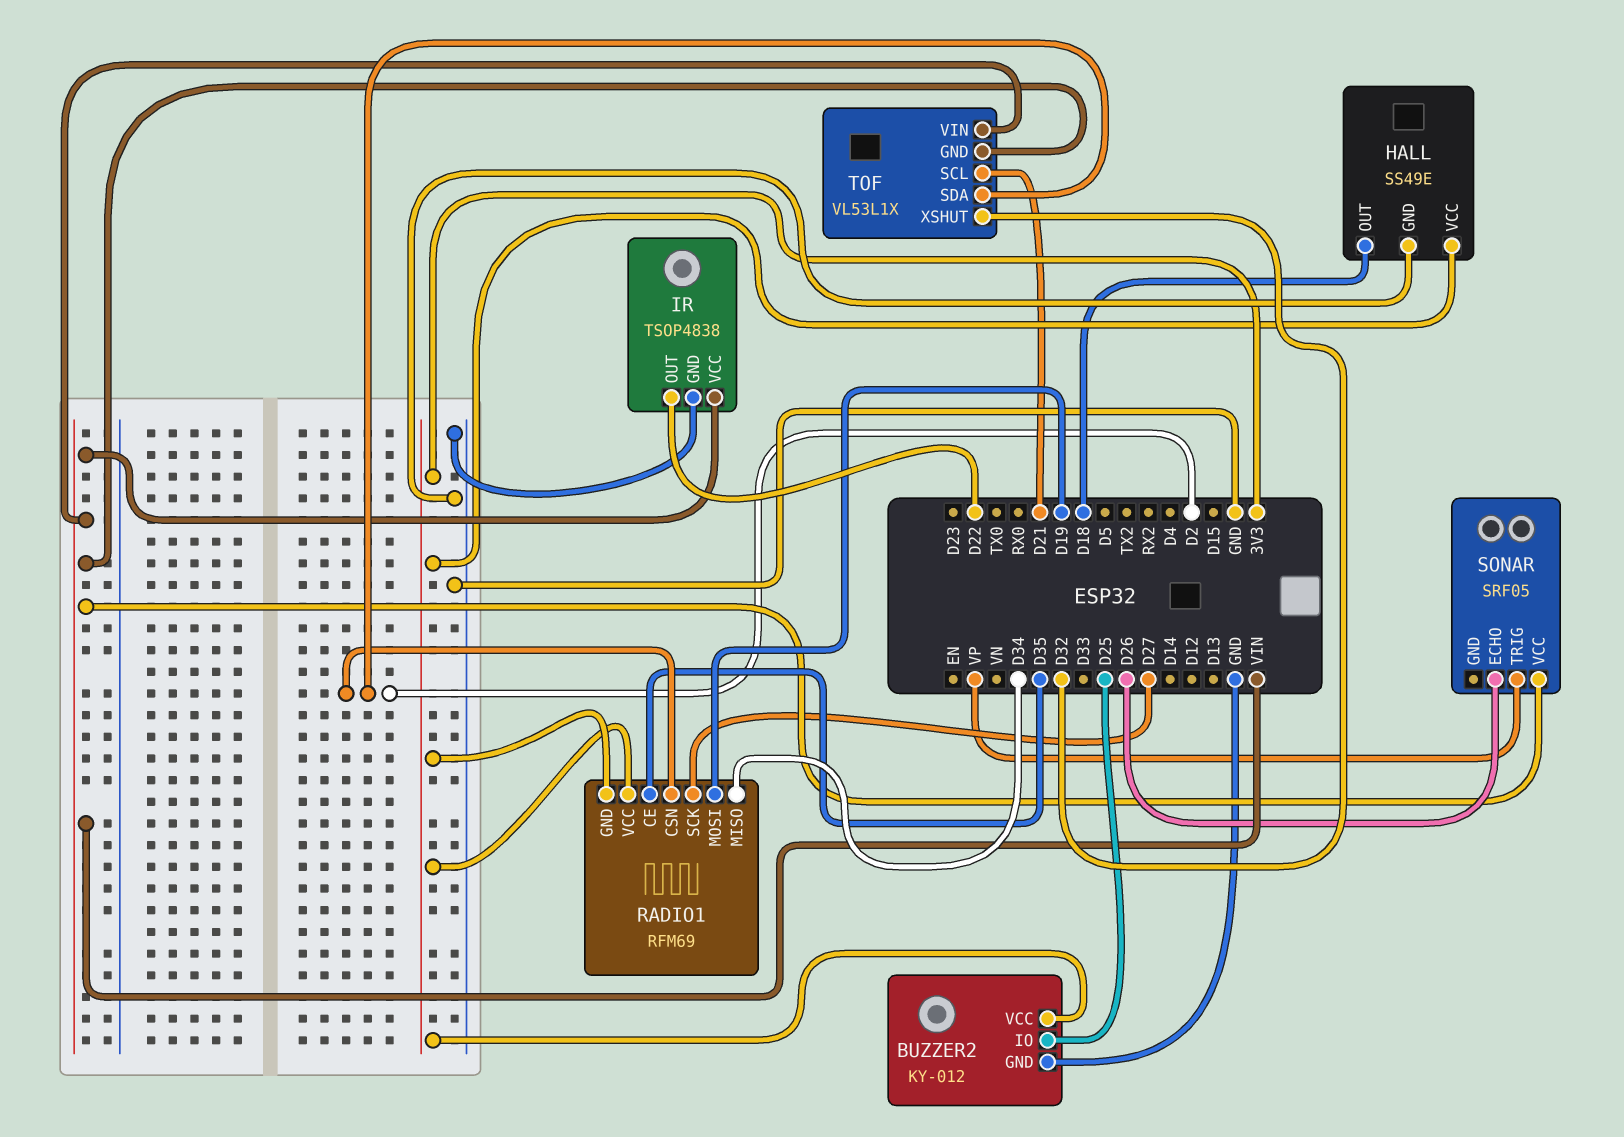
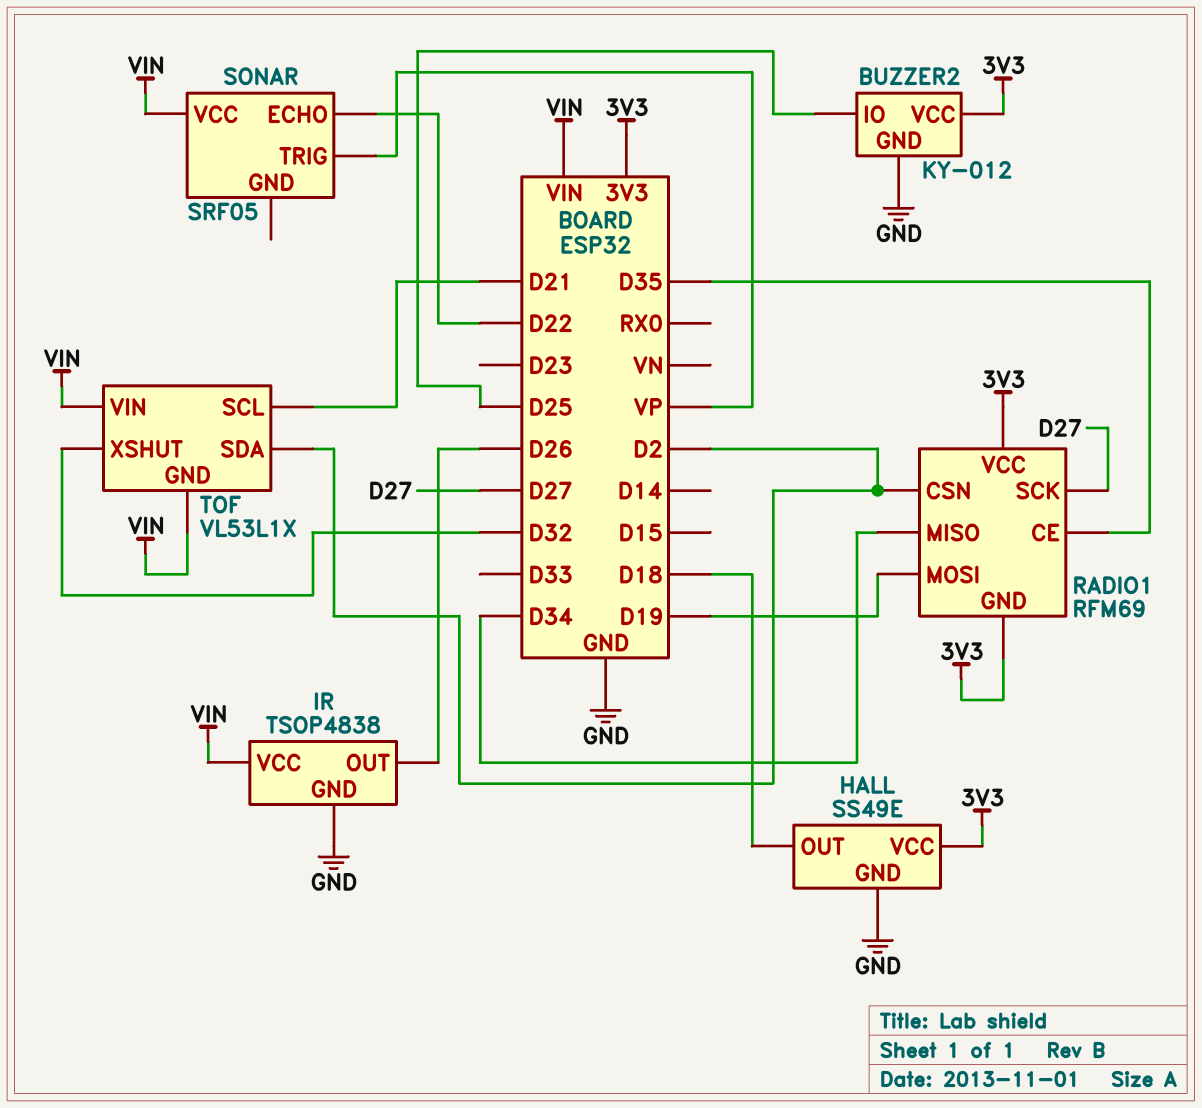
IR pin OUT: D22 -> D26
SONAR pin ECHO: D26 -> D22

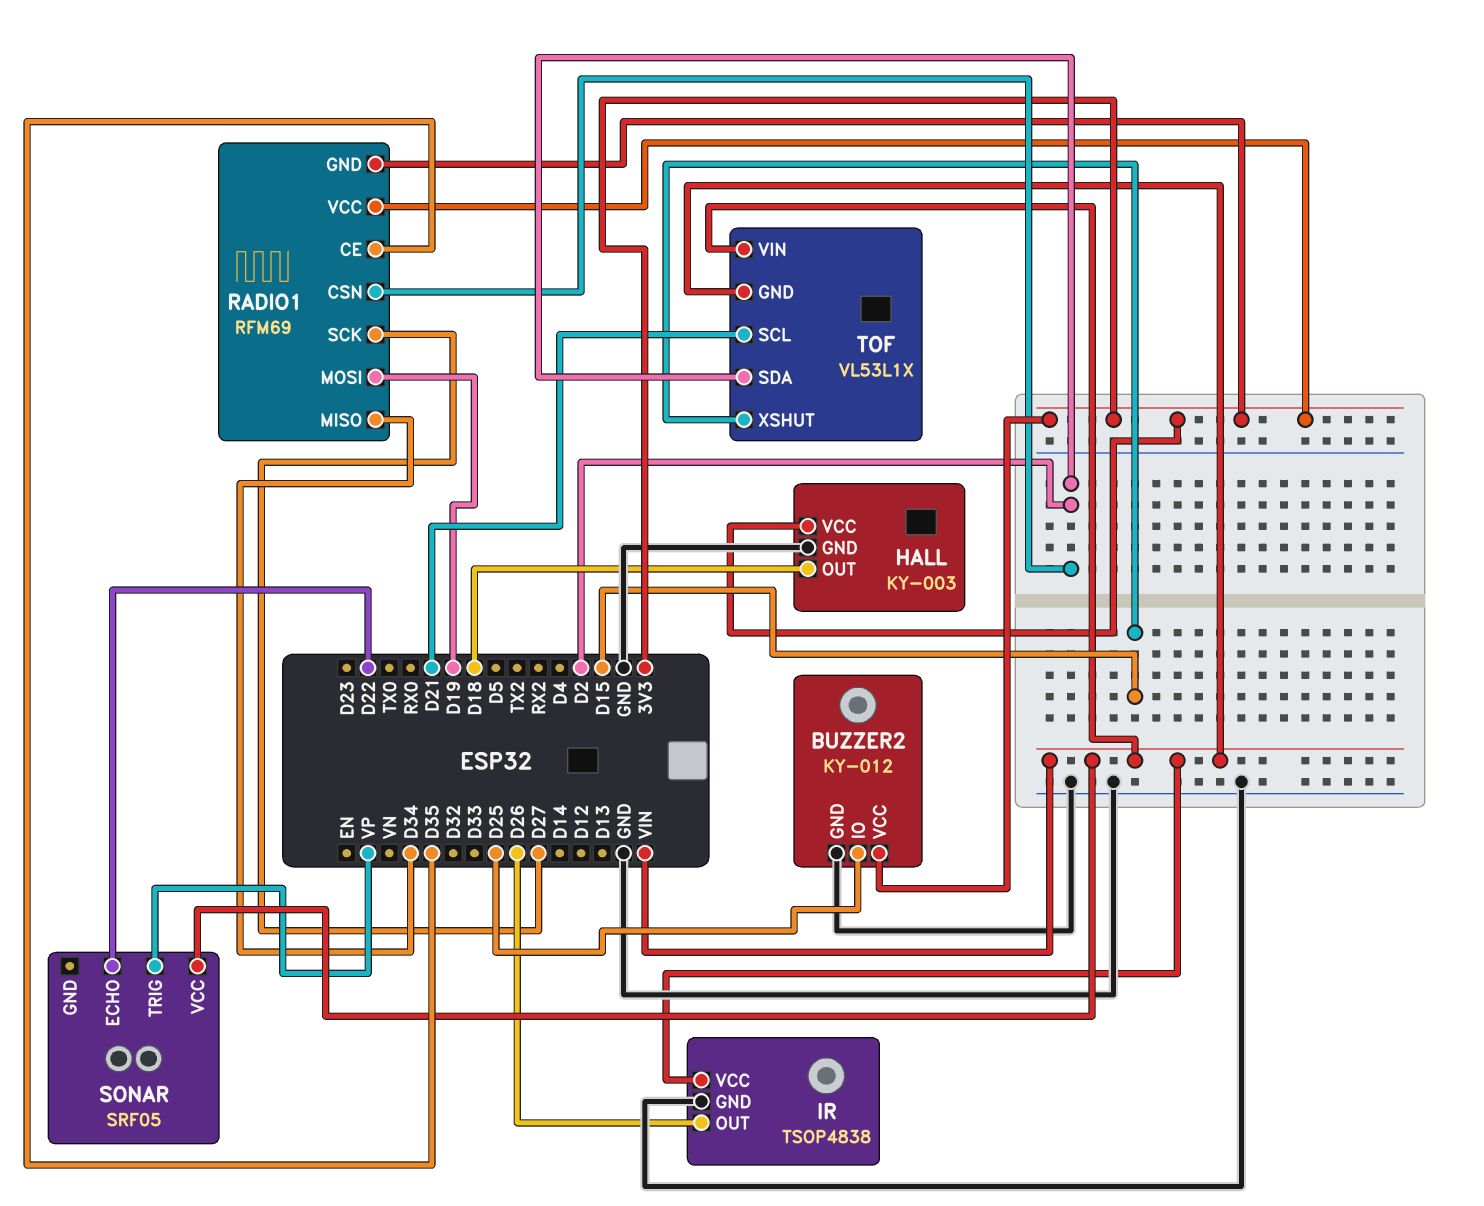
HALL: SS49E -> KY-003
TOF pin XSHUT: D32 -> D15

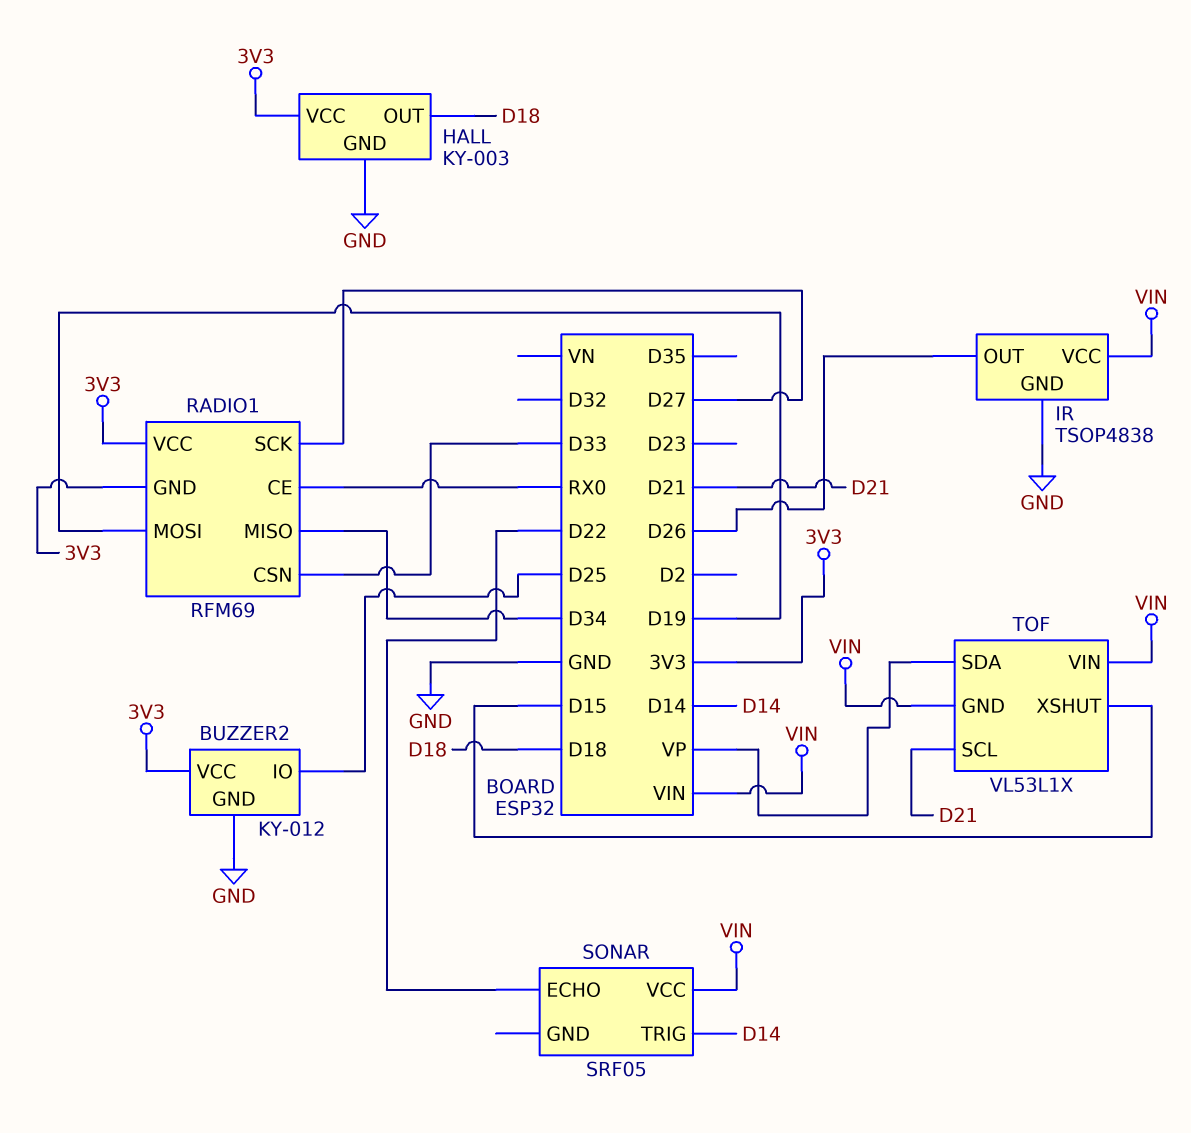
RADIO1 pin CE: D35 -> RX0
RADIO1 pin CSN: D2 -> D33
SONAR pin TRIG: VP -> D14
TOF pin SDA: D2 -> VP

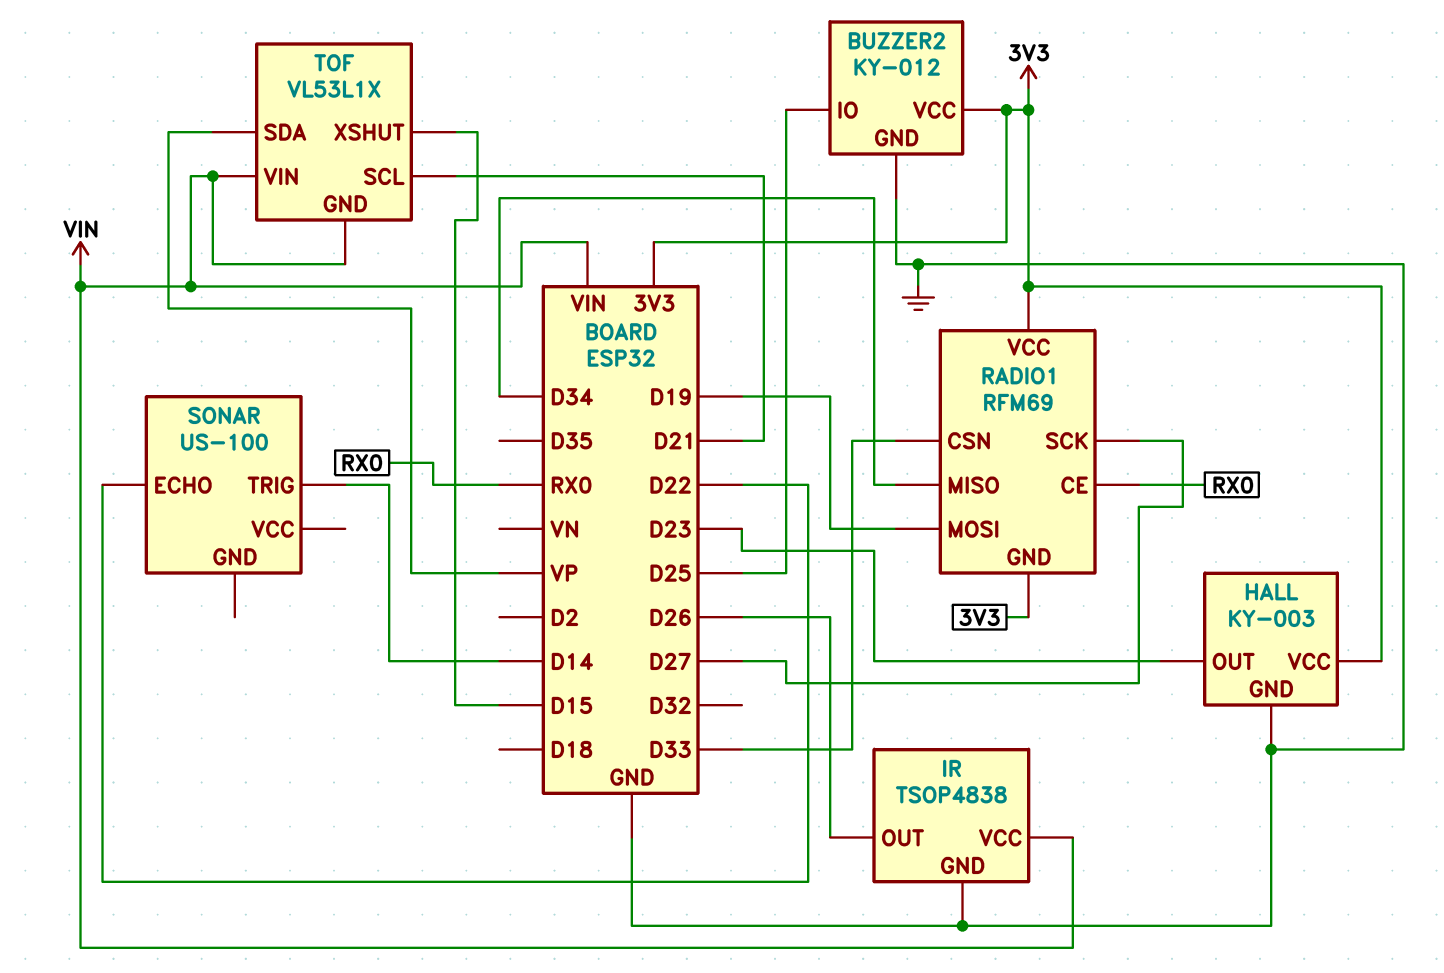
HALL pin OUT: D18 -> D23
SONAR: SRF05 -> US-100
SONAR pin VCC: VIN -> none

